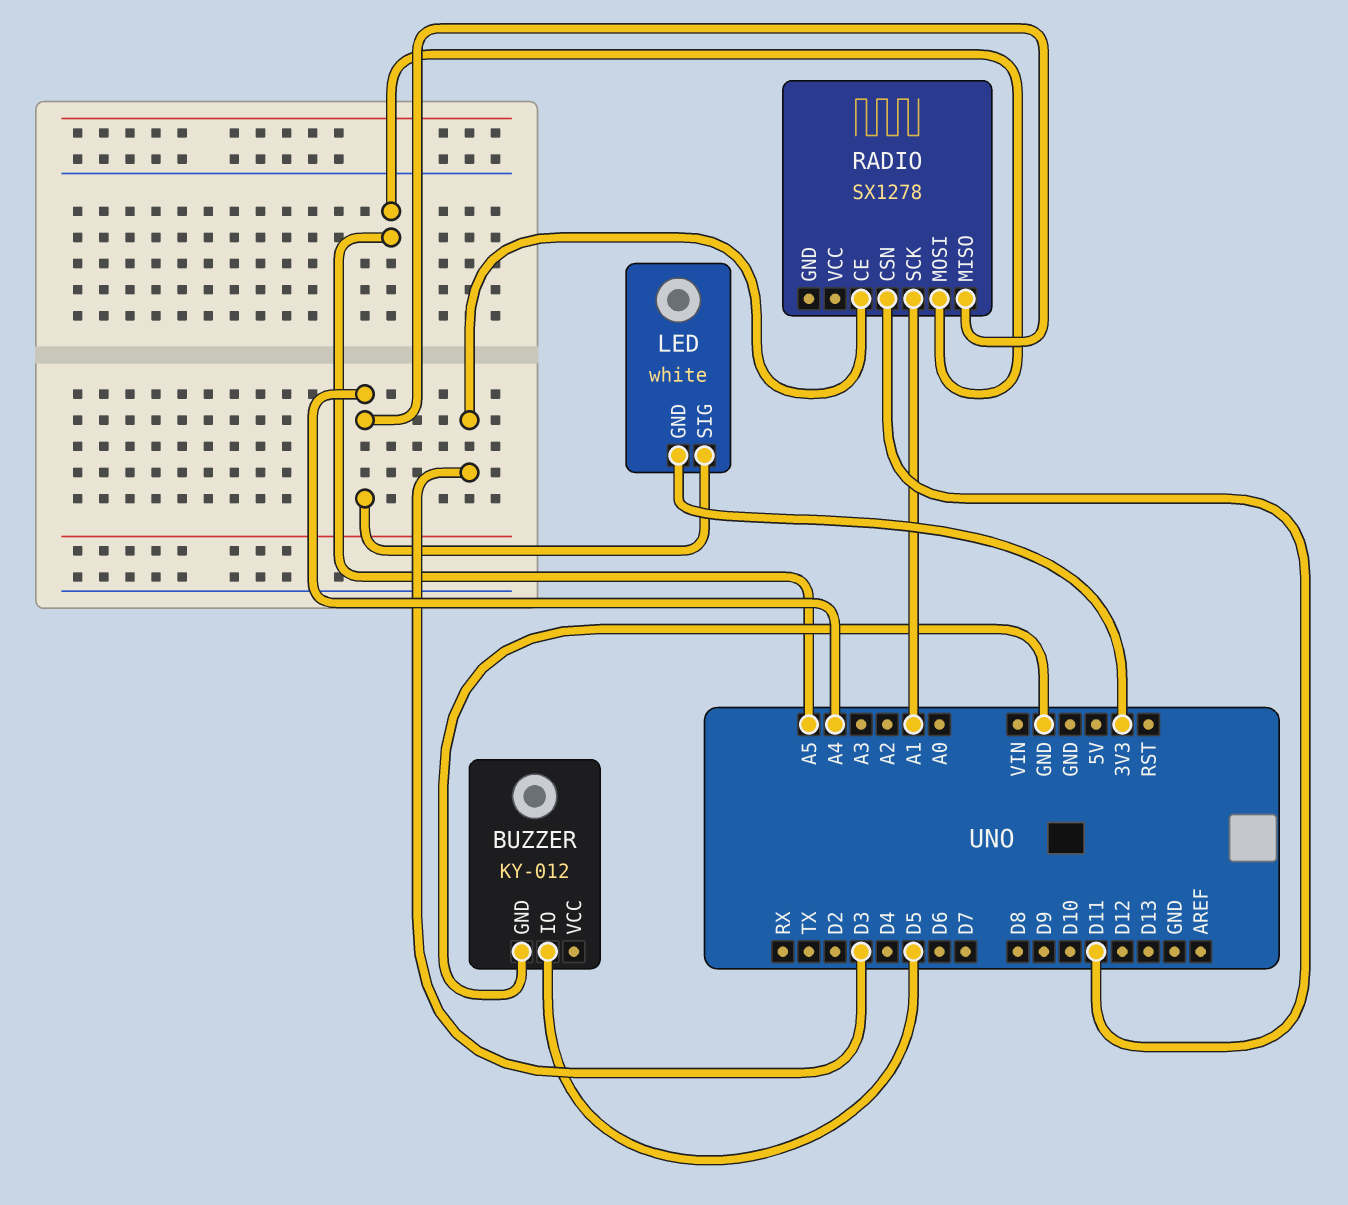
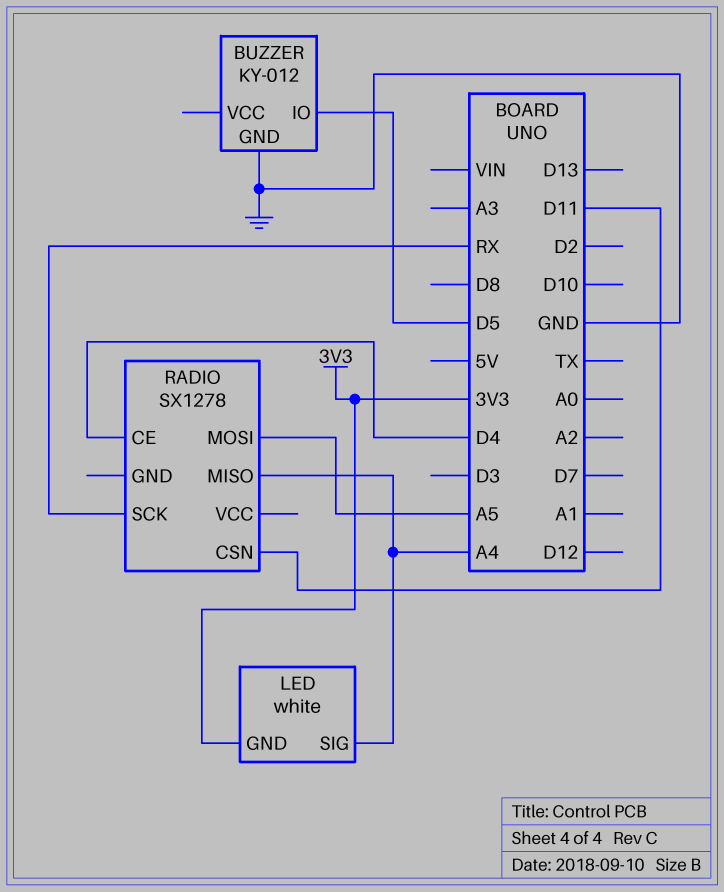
RADIO pin CE: D3 -> D4
RADIO pin SCK: A1 -> RX

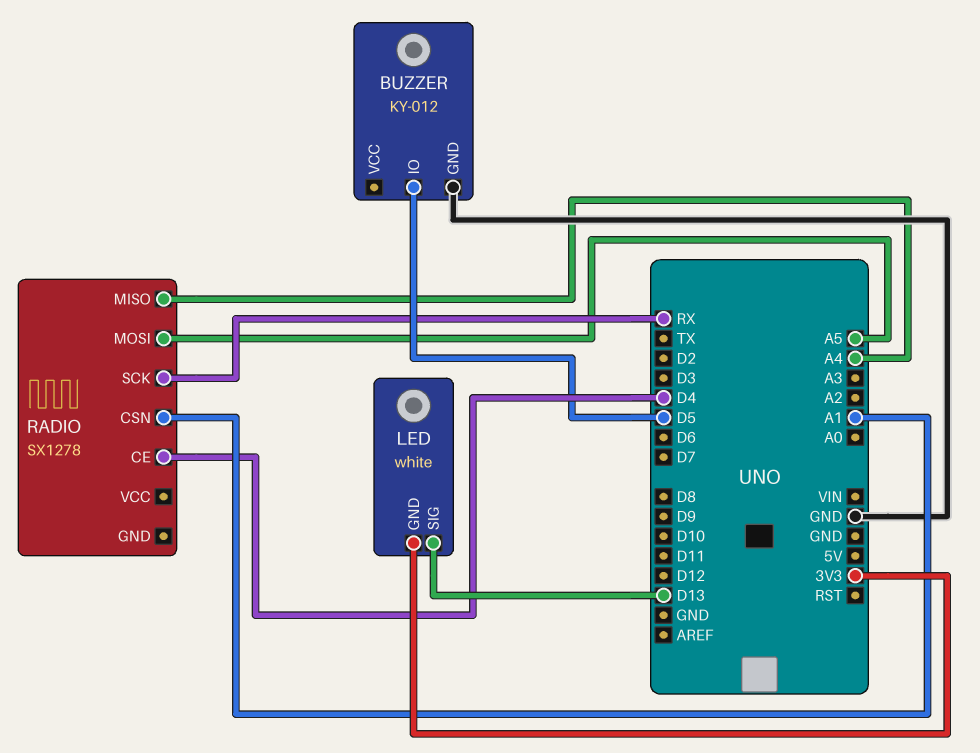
LED pin SIG: A4 -> D13
RADIO pin CSN: D11 -> A1

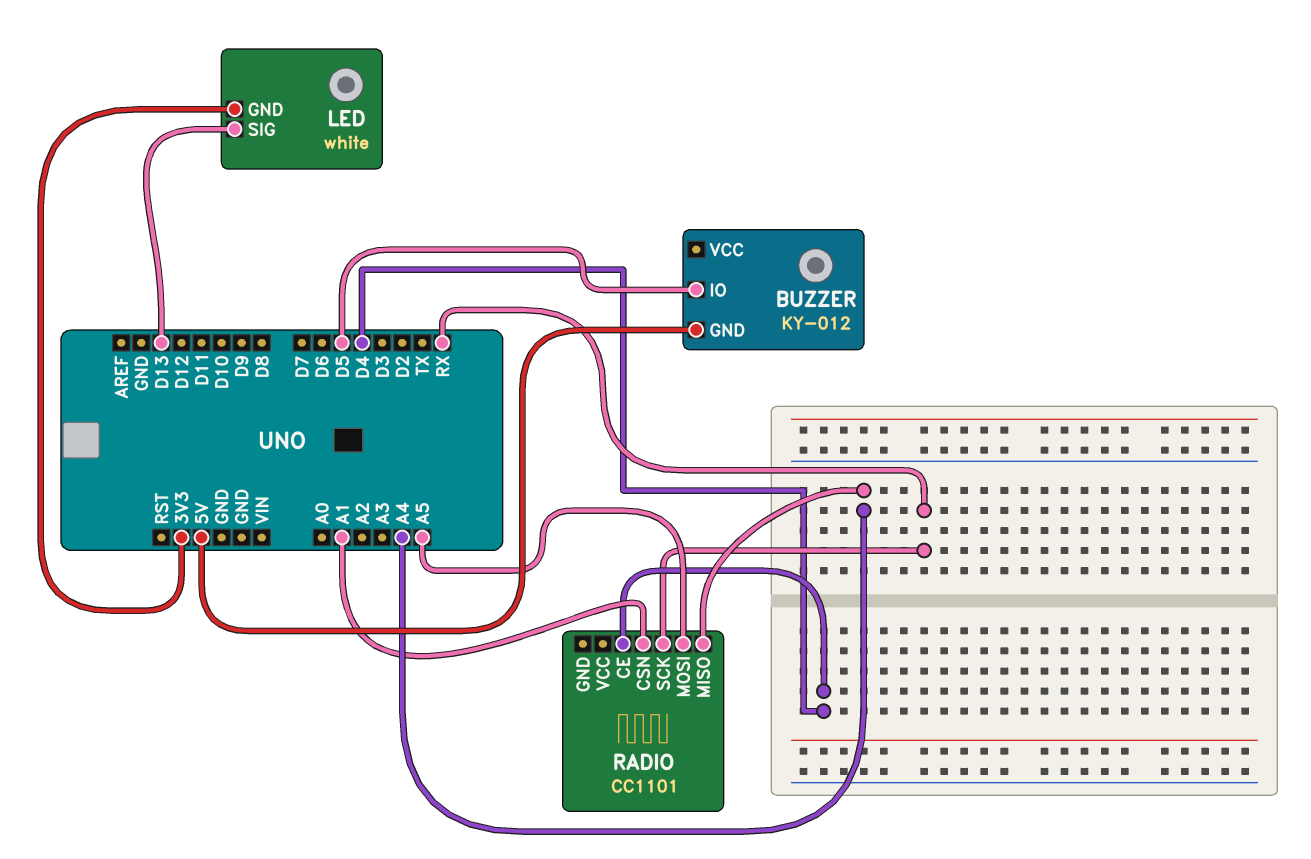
BUZZER pin GND: GND -> 5V
RADIO: SX1278 -> CC1101

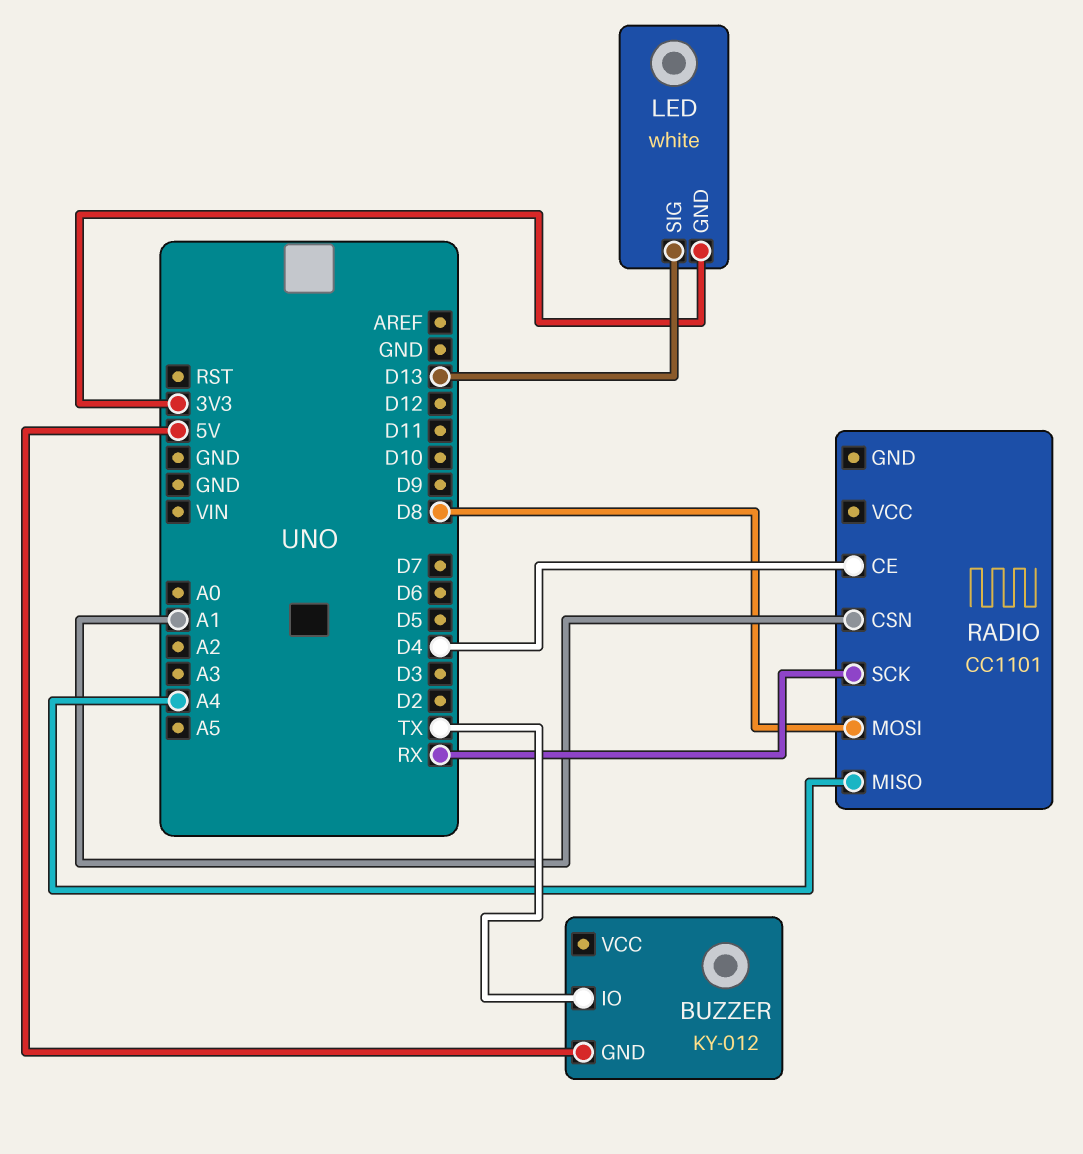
BUZZER pin IO: D5 -> TX
RADIO pin MOSI: A5 -> D8

